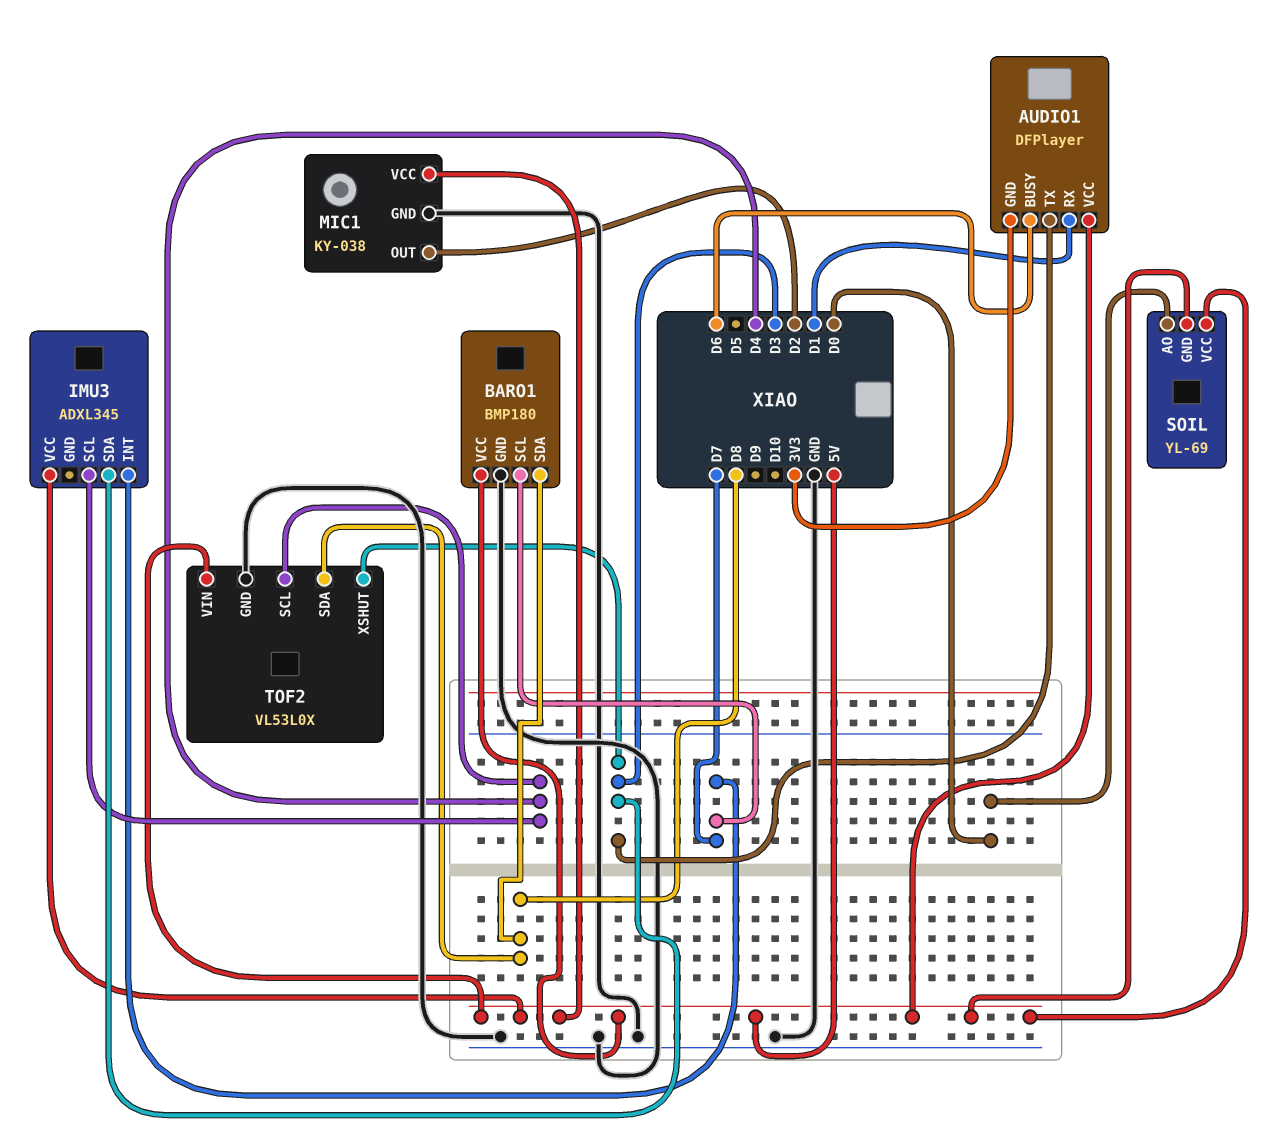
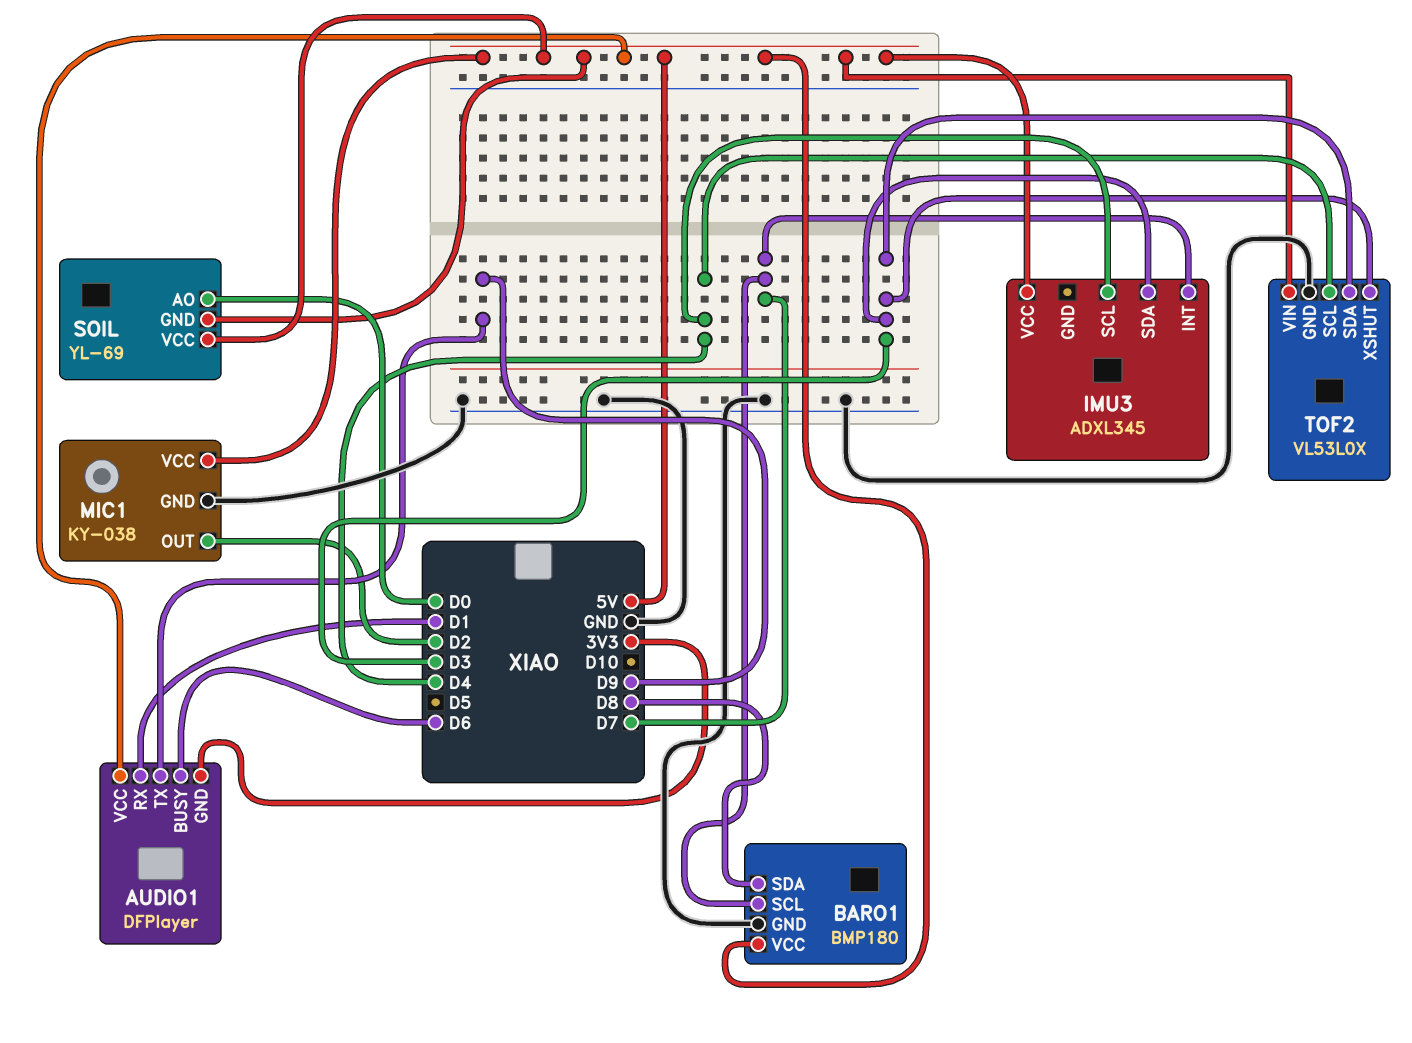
AUDIO1 pin TX: D3 -> D9
TOF2 pin SDA: D8 -> D3

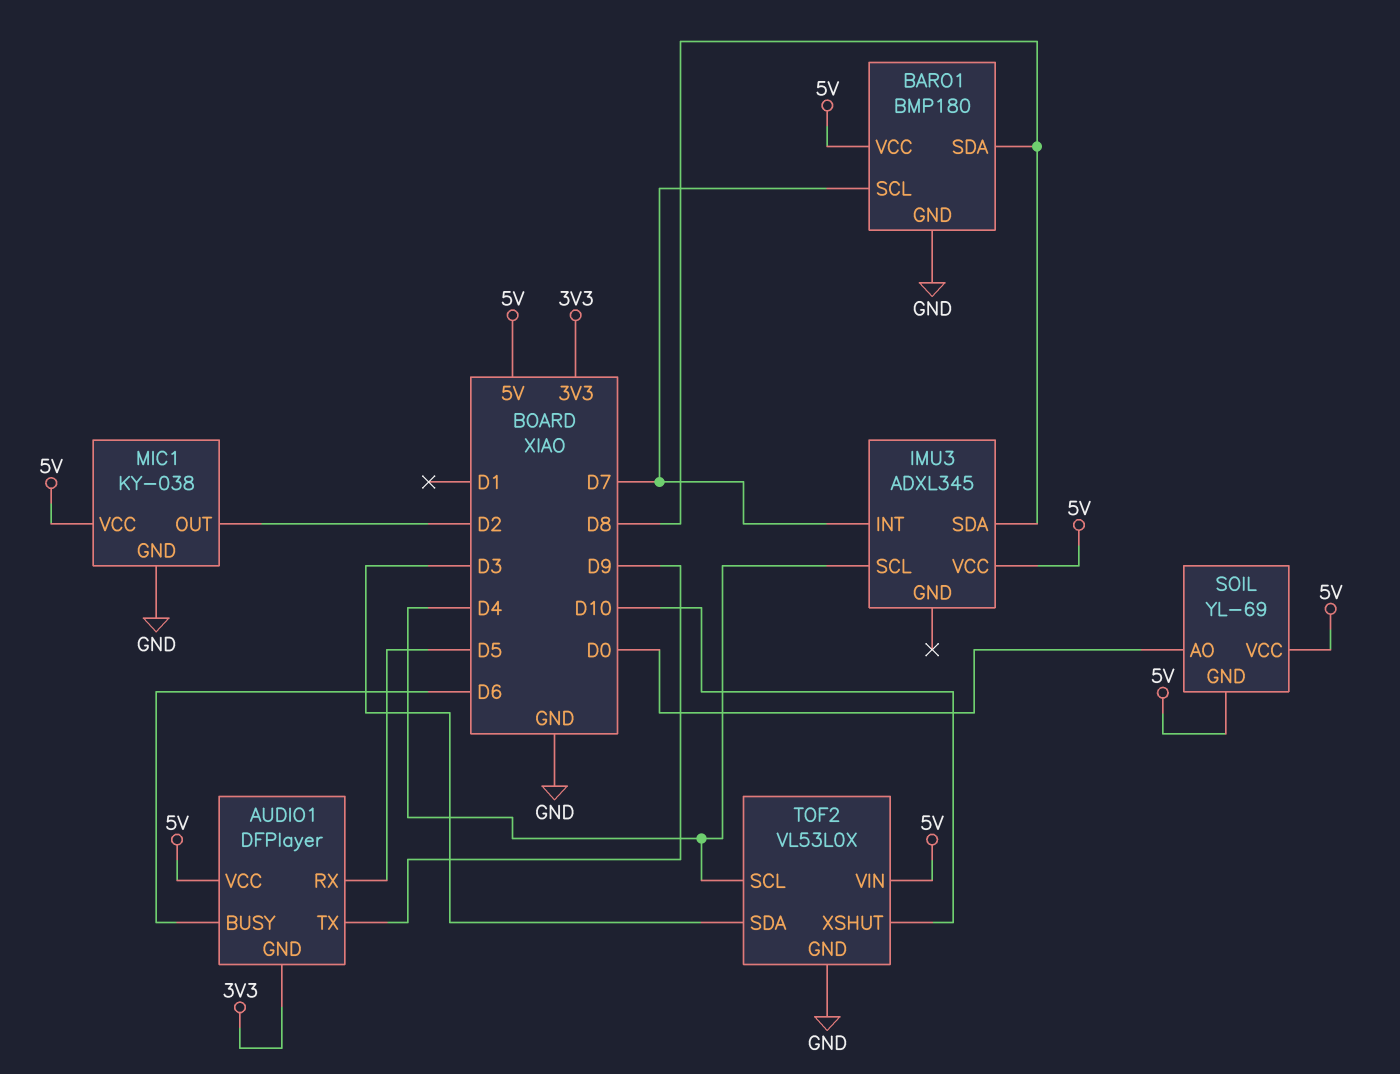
AUDIO1 pin RX: D1 -> D5
IMU3 pin SDA: D3 -> D8
TOF2 pin XSHUT: D3 -> D10

